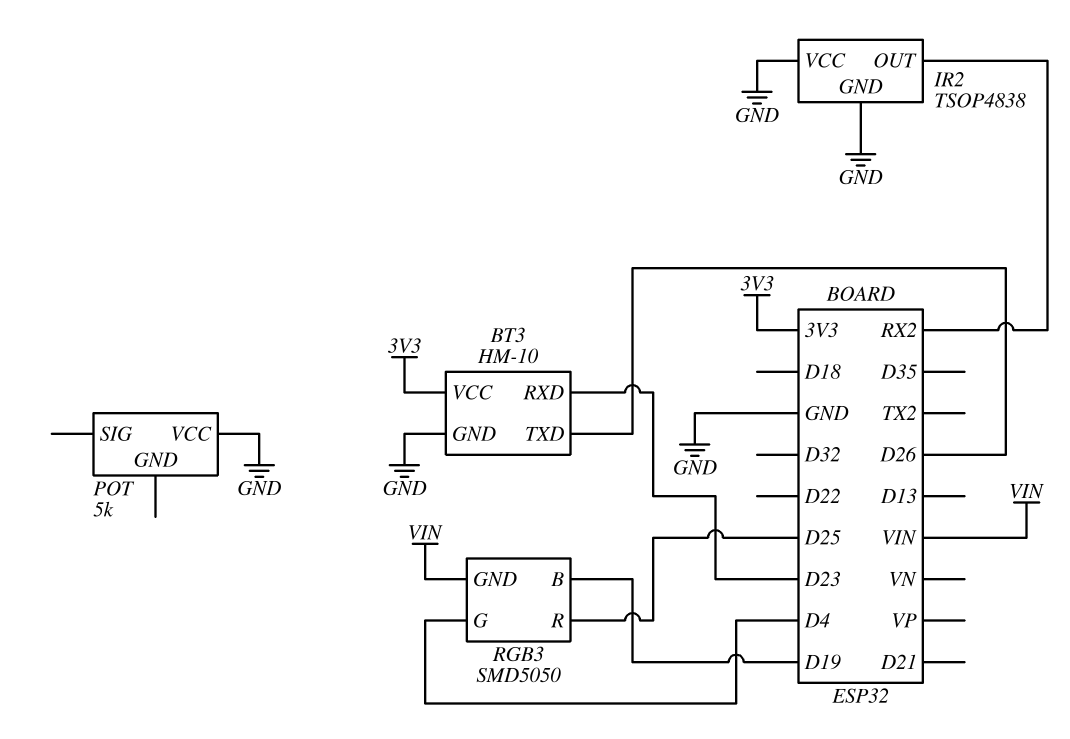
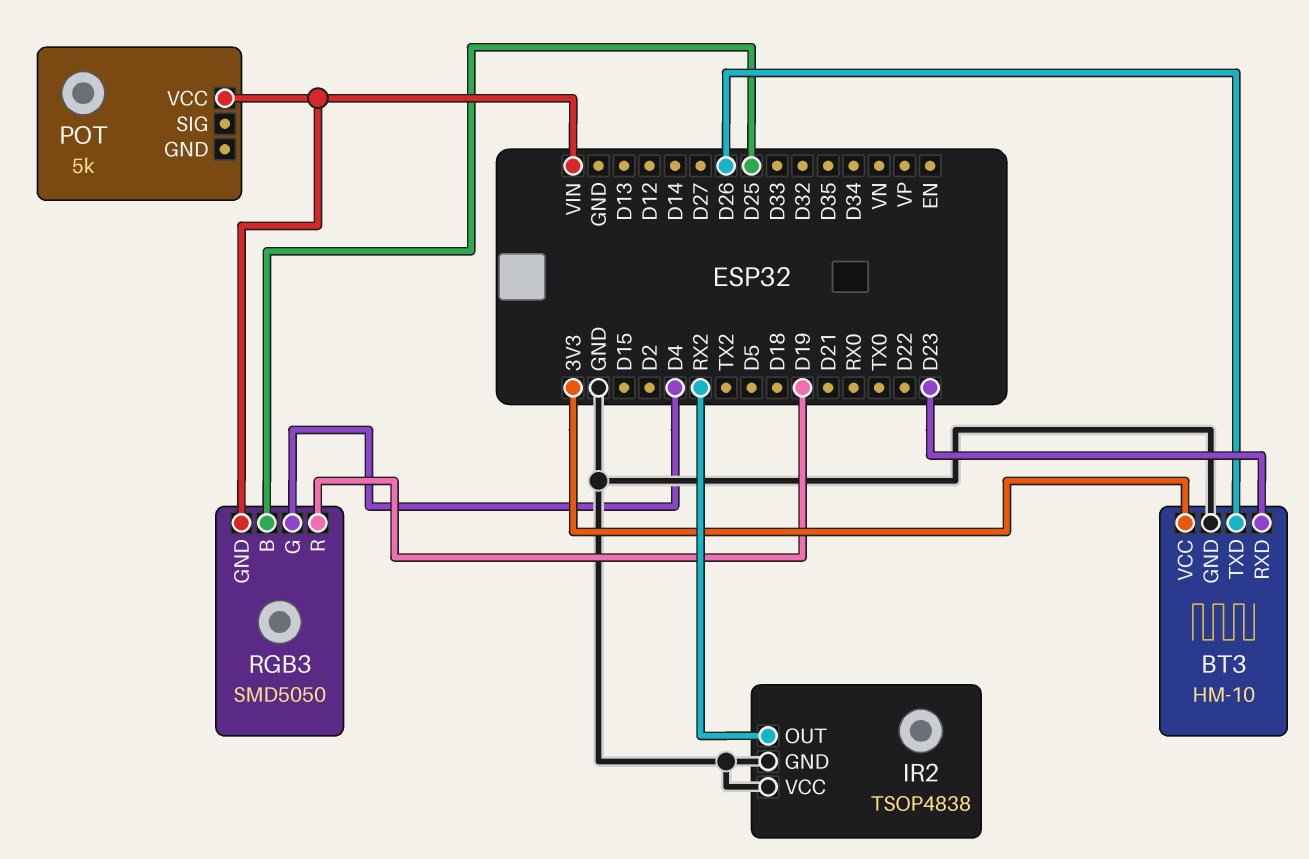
POT pin VCC: GND -> VIN
RGB3 pin B: D19 -> D25
RGB3 pin R: D25 -> D19

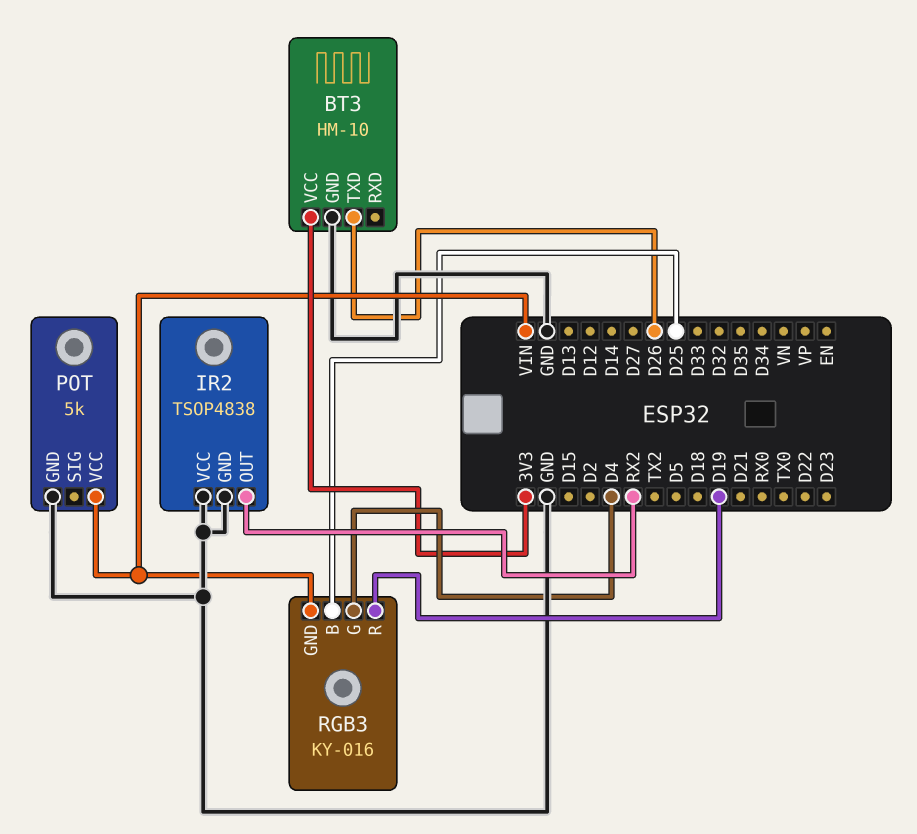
BT3 pin RXD: D23 -> none
POT pin GND: none -> GND
RGB3: SMD5050 -> KY-016

